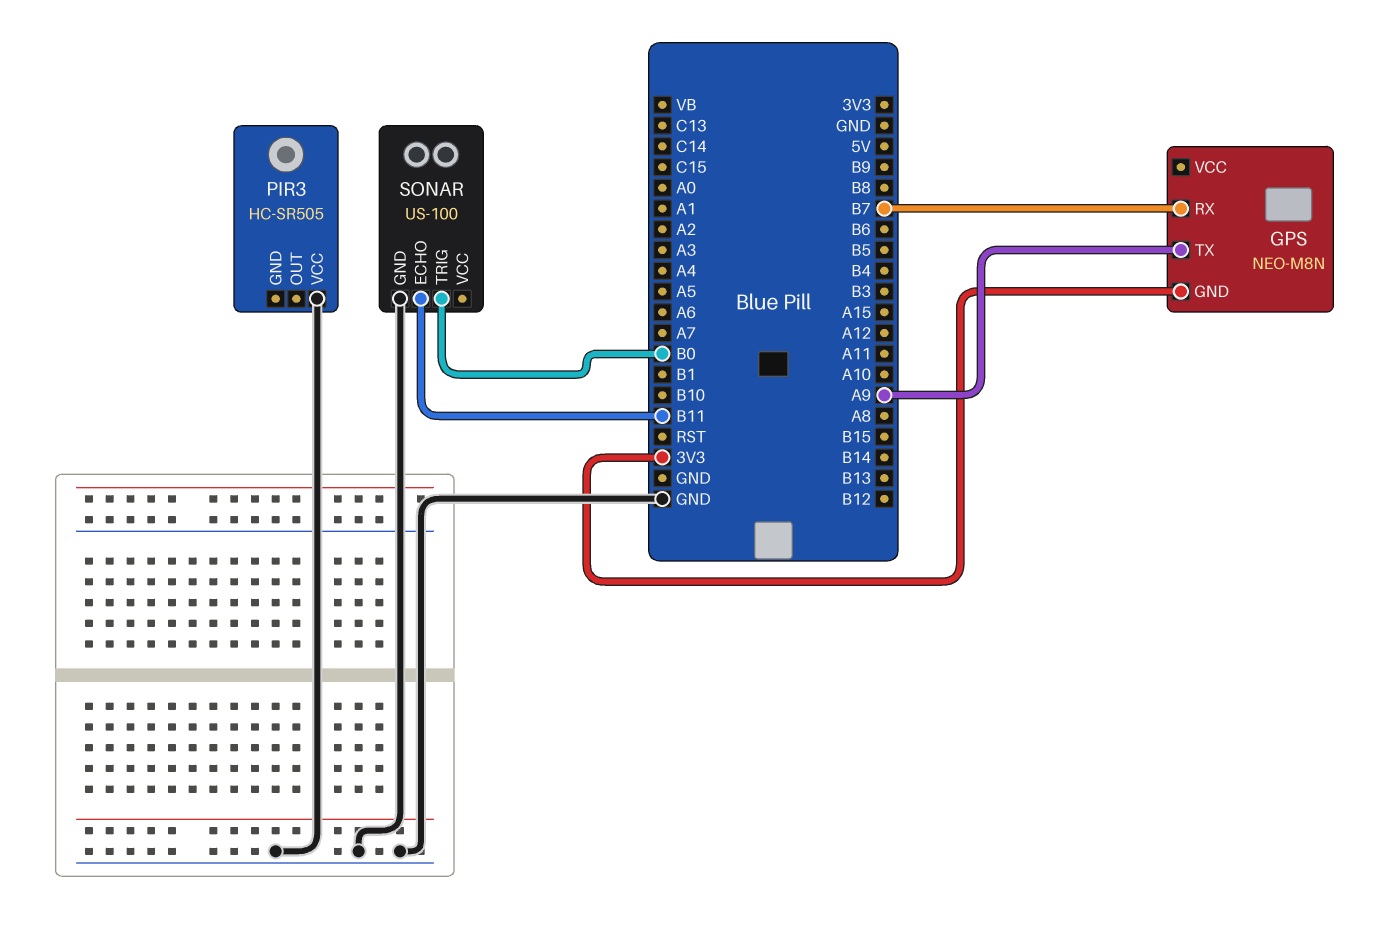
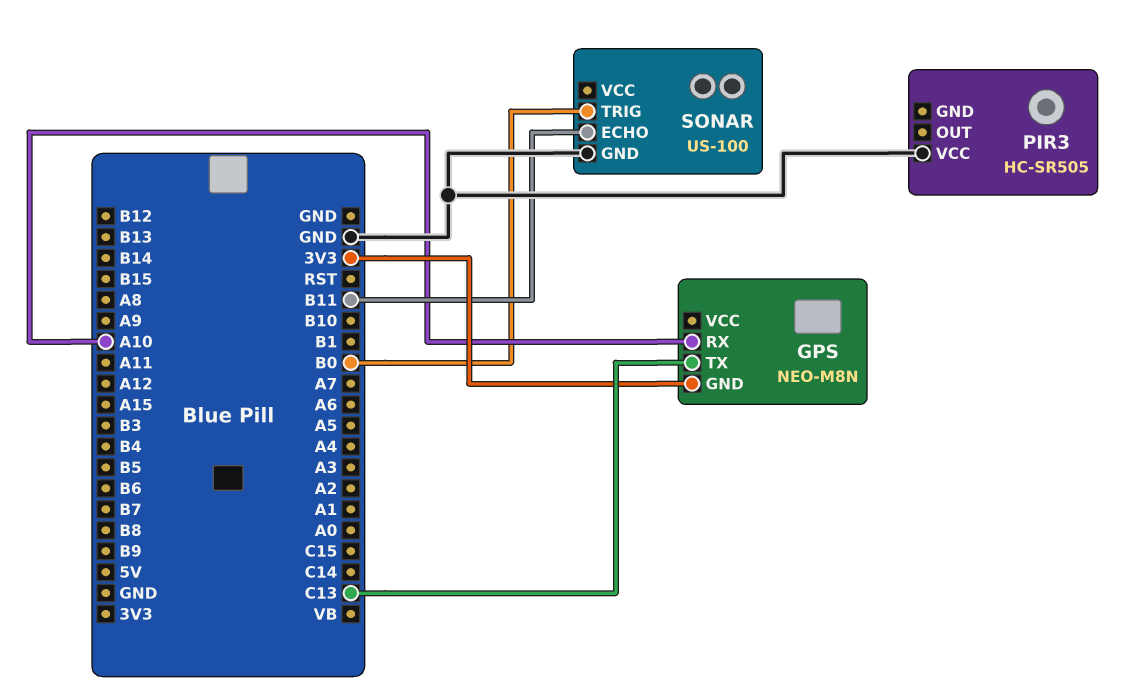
GPS pin RX: B7 -> A10
GPS pin TX: A9 -> C13

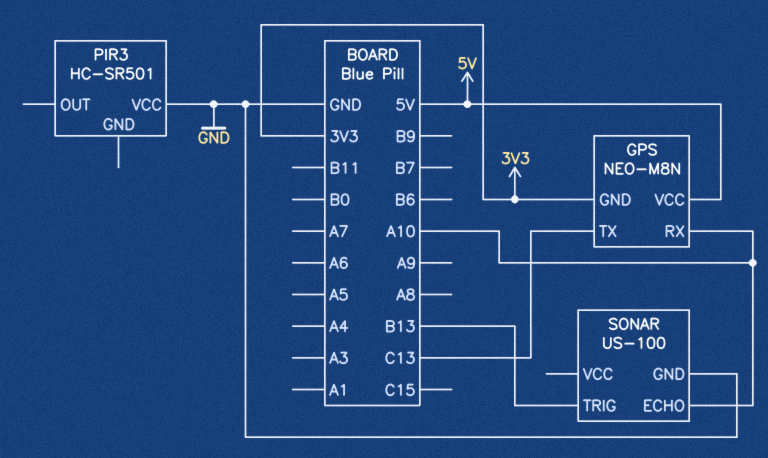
GPS pin VCC: none -> 5V
PIR3: HC-SR505 -> HC-SR501
SONAR pin ECHO: B11 -> A10
SONAR pin TRIG: B0 -> B13

